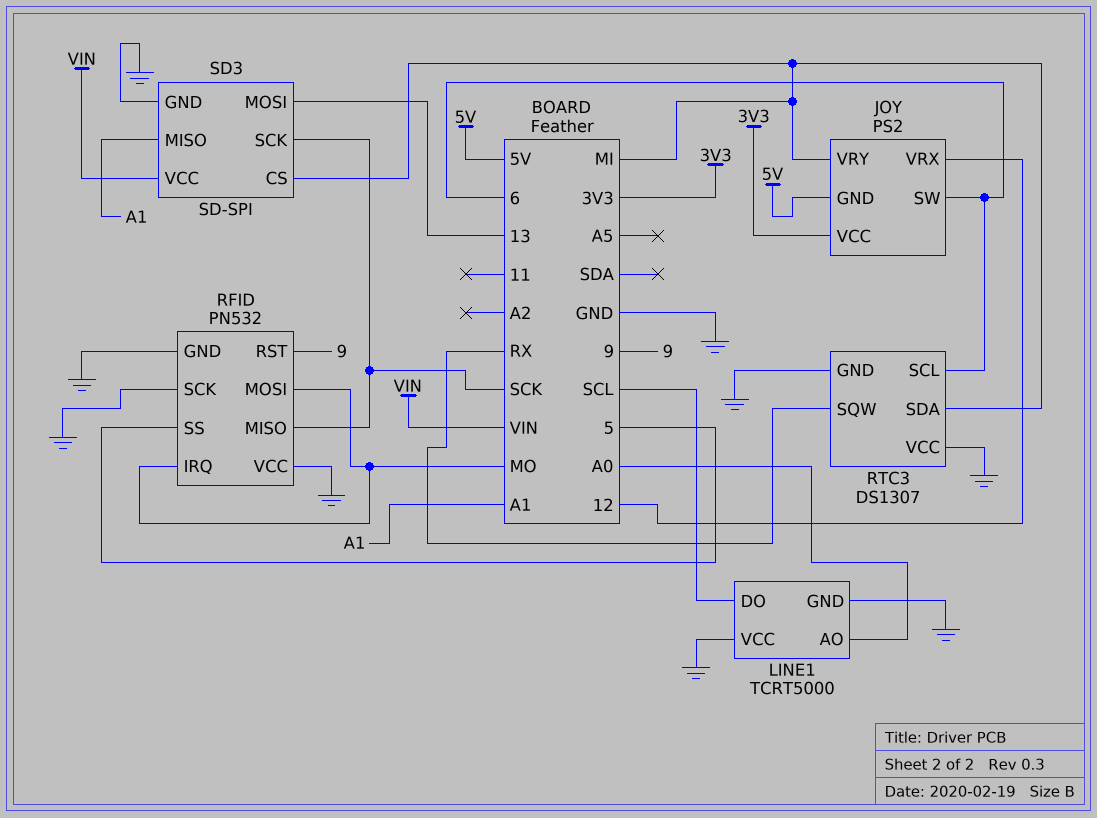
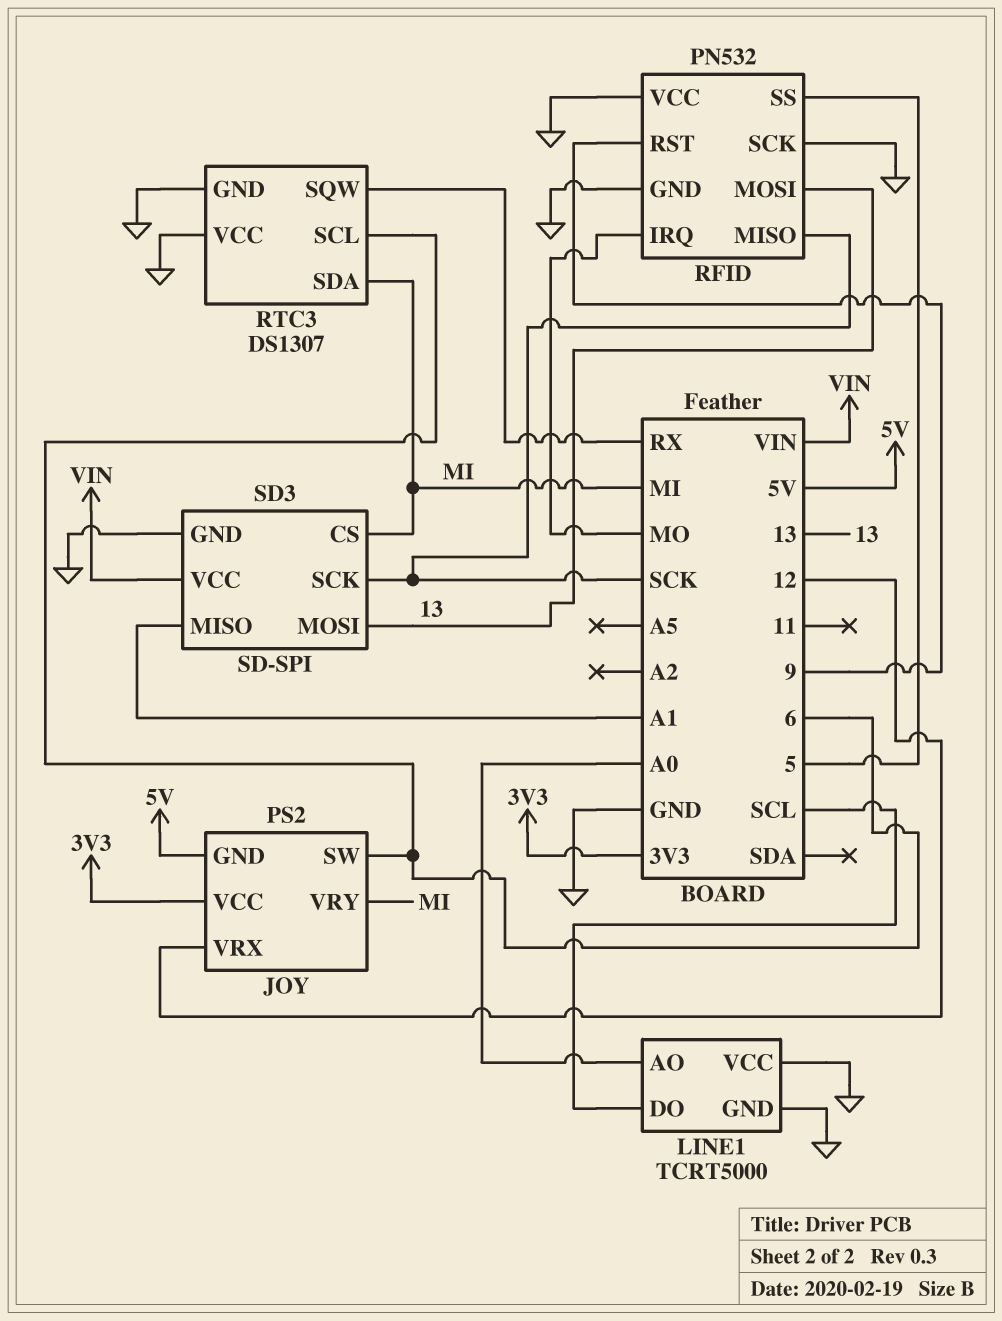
RFID pin MOSI: MO -> 13

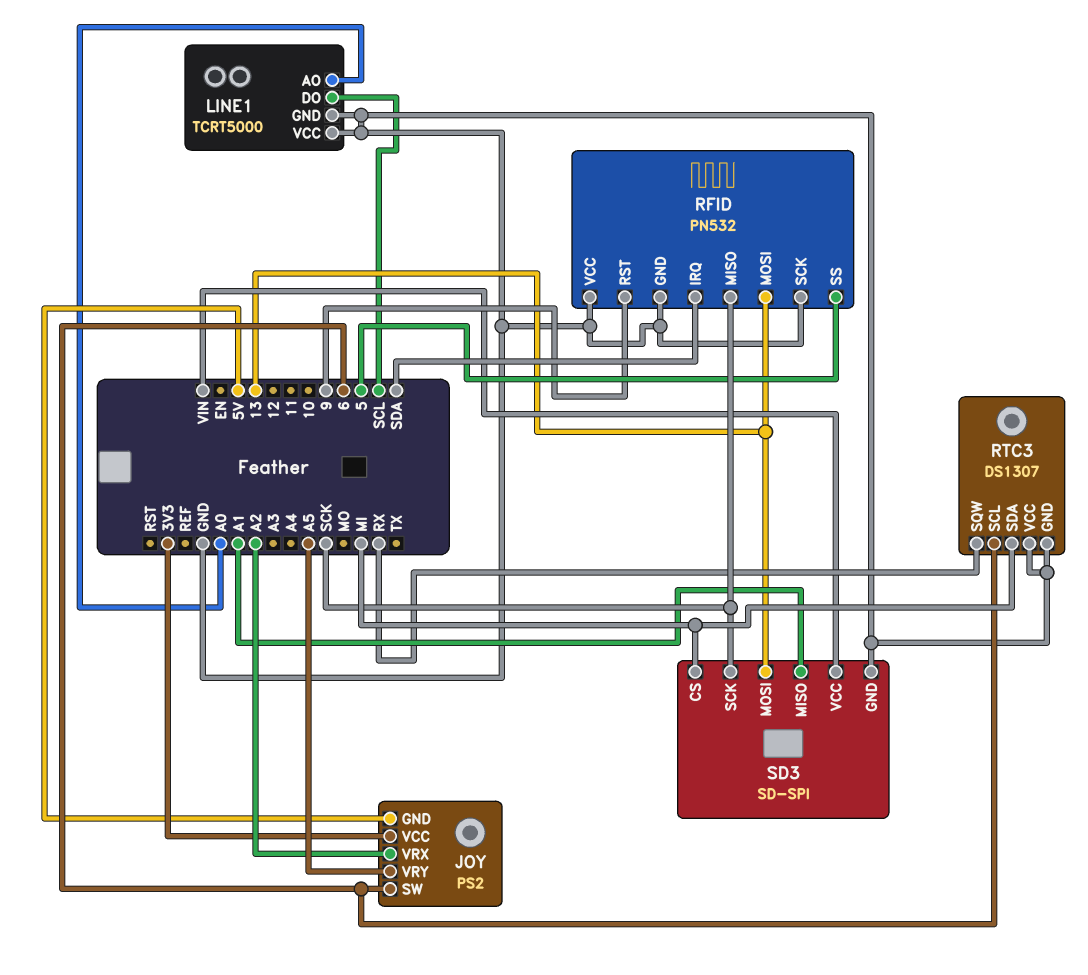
JOY pin VRX: 12 -> A2
JOY pin VRY: MI -> A5
RFID pin IRQ: MO -> SDA

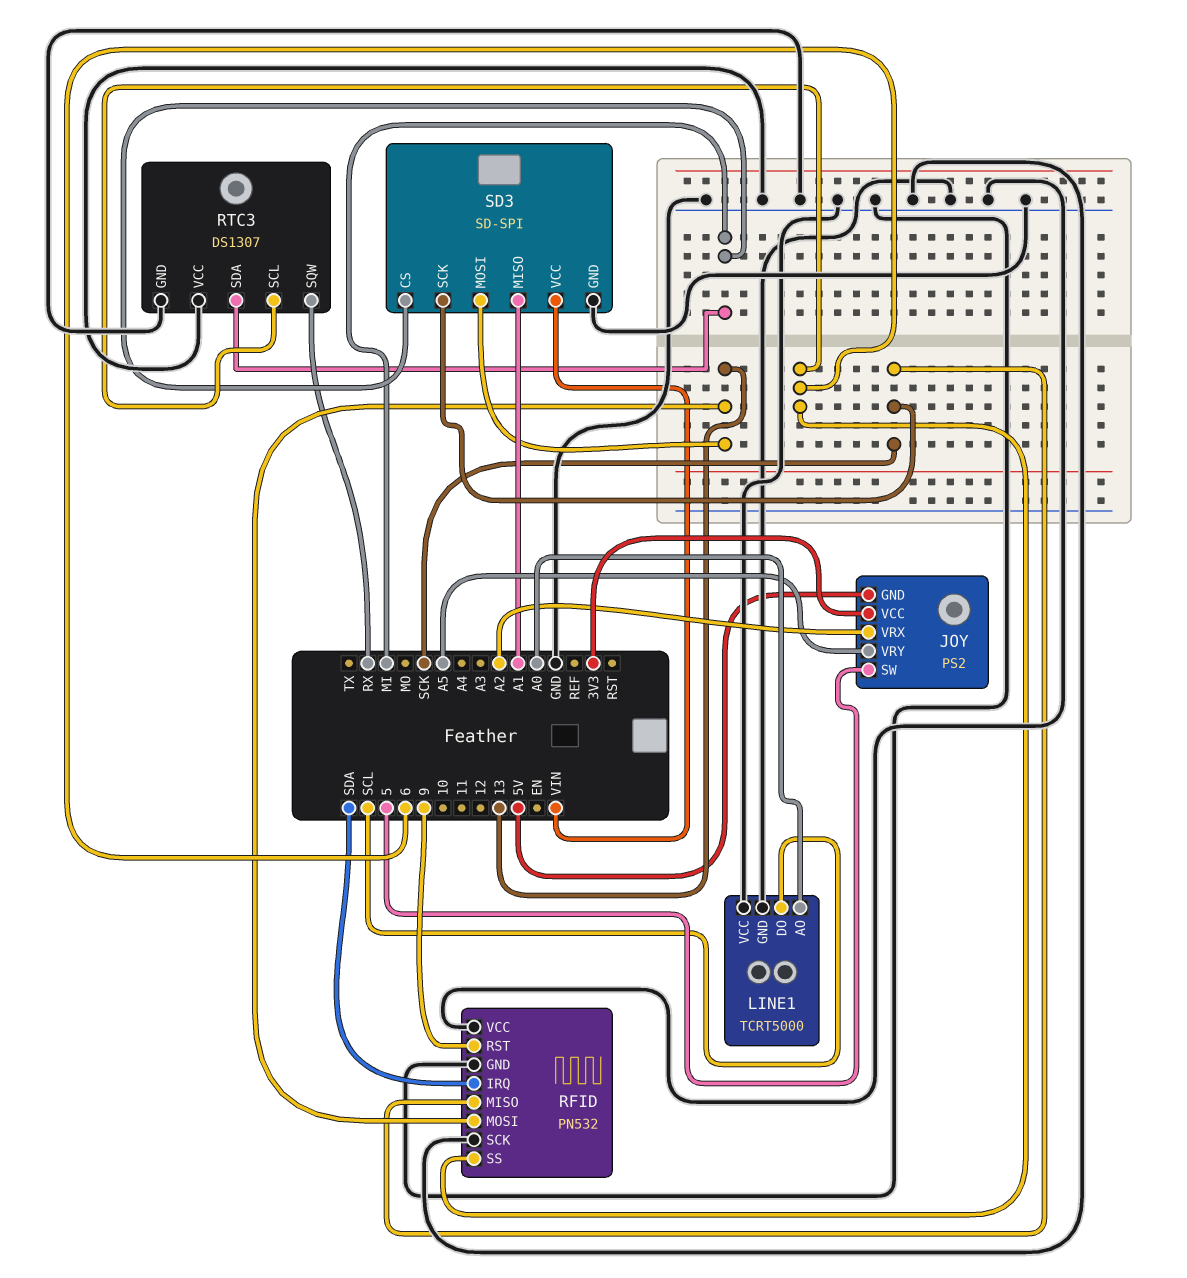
JOY pin SW: 6 -> 5
RFID pin SS: 5 -> 6

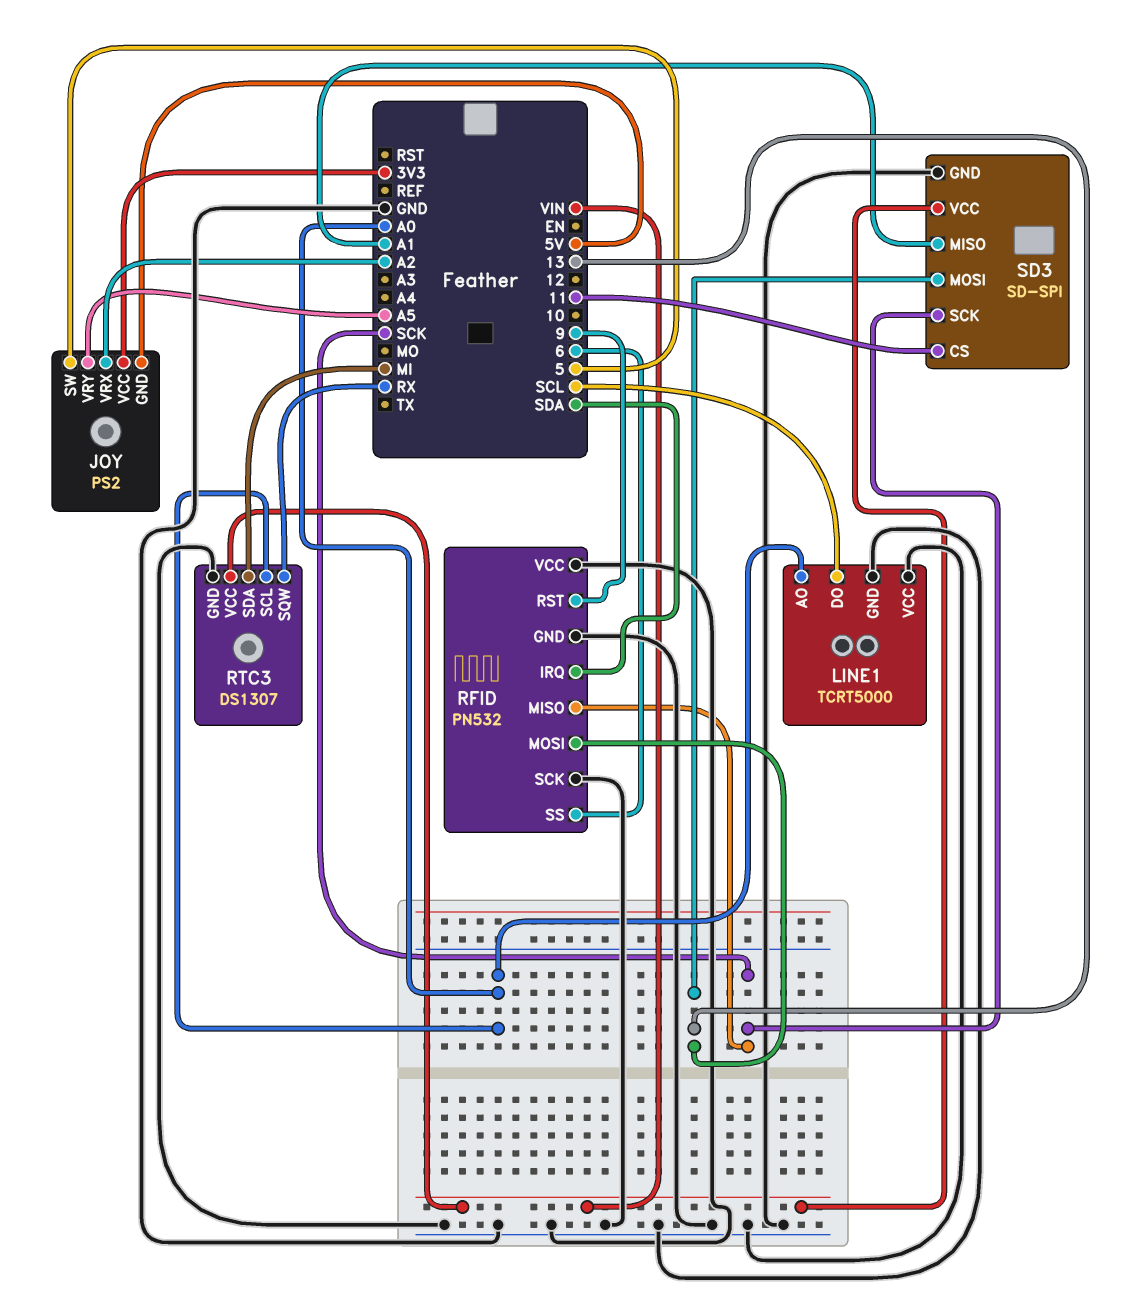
RTC3 pin SCL: 6 -> A0
RTC3 pin VCC: GND -> VIN
SD3 pin CS: MI -> 11

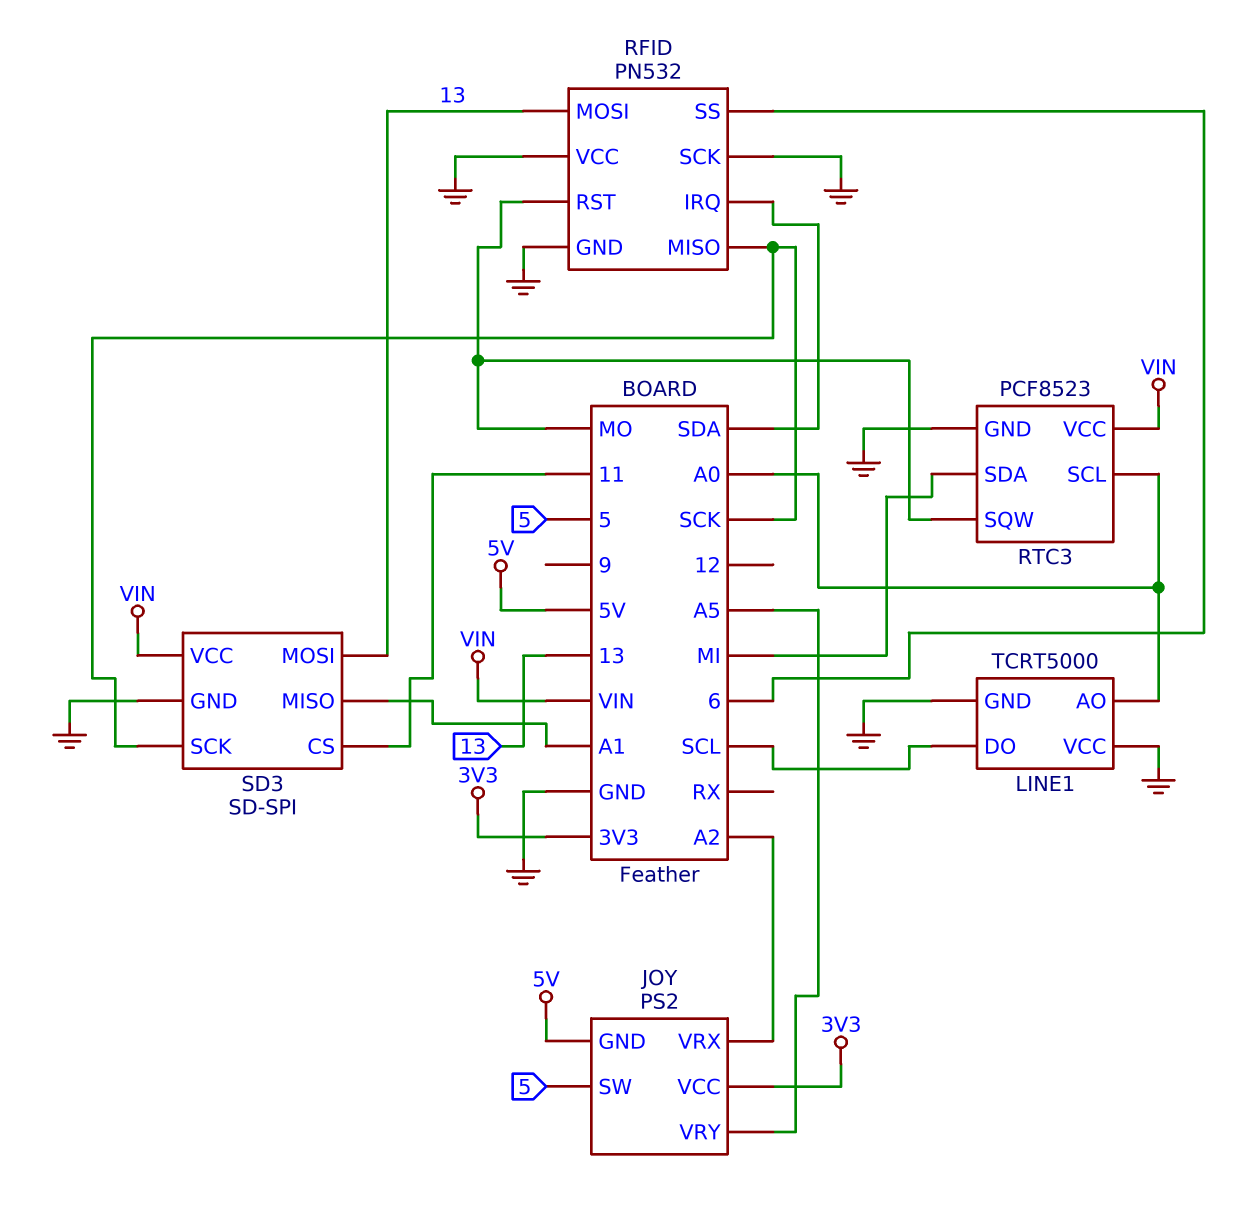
RFID pin RST: 9 -> MO
RTC3: DS1307 -> PCF8523
RTC3 pin SQW: RX -> MO

